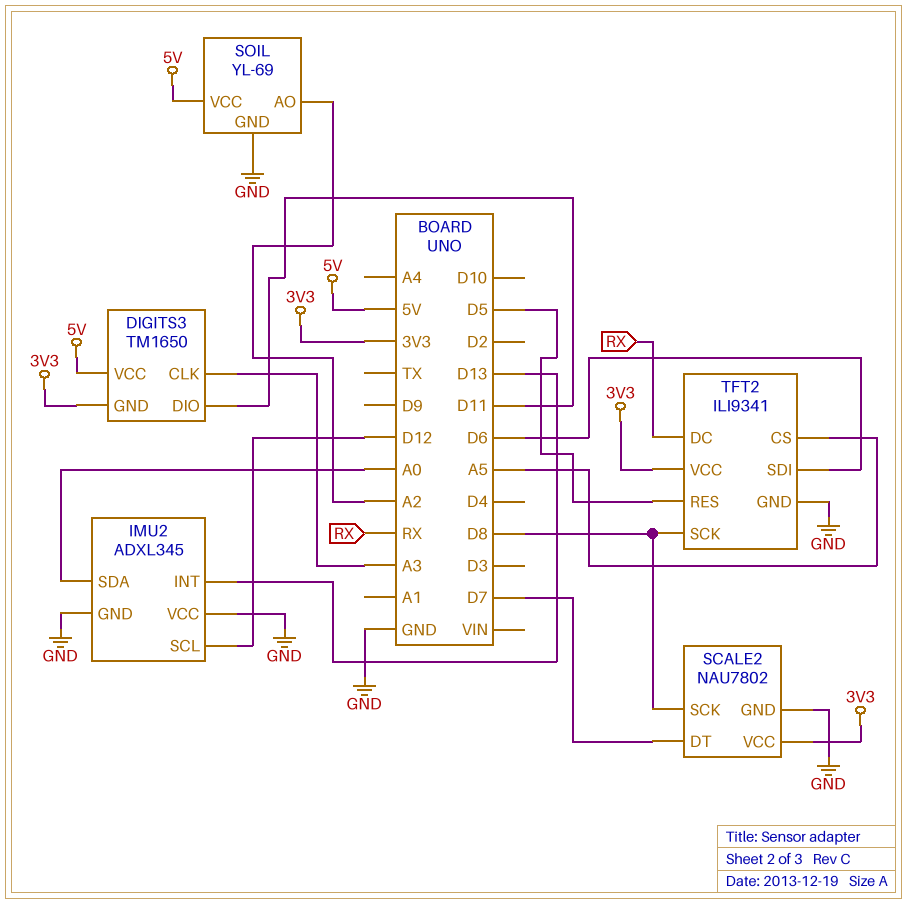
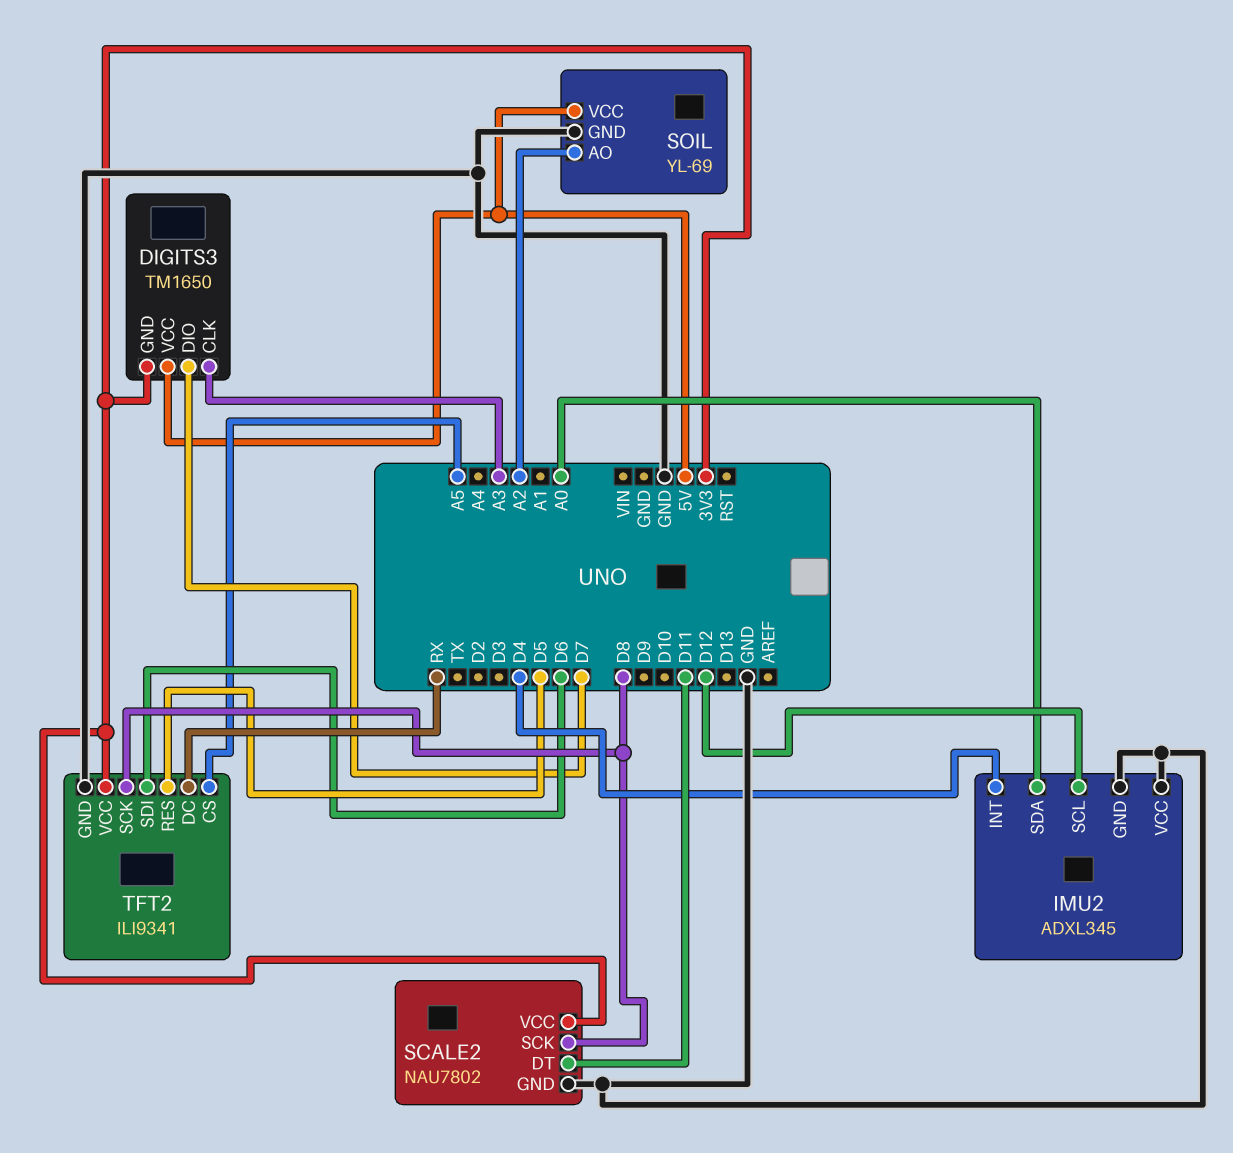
DIGITS3 pin DIO: D11 -> D7
IMU2 pin INT: D13 -> D4
SCALE2 pin DT: D7 -> D11

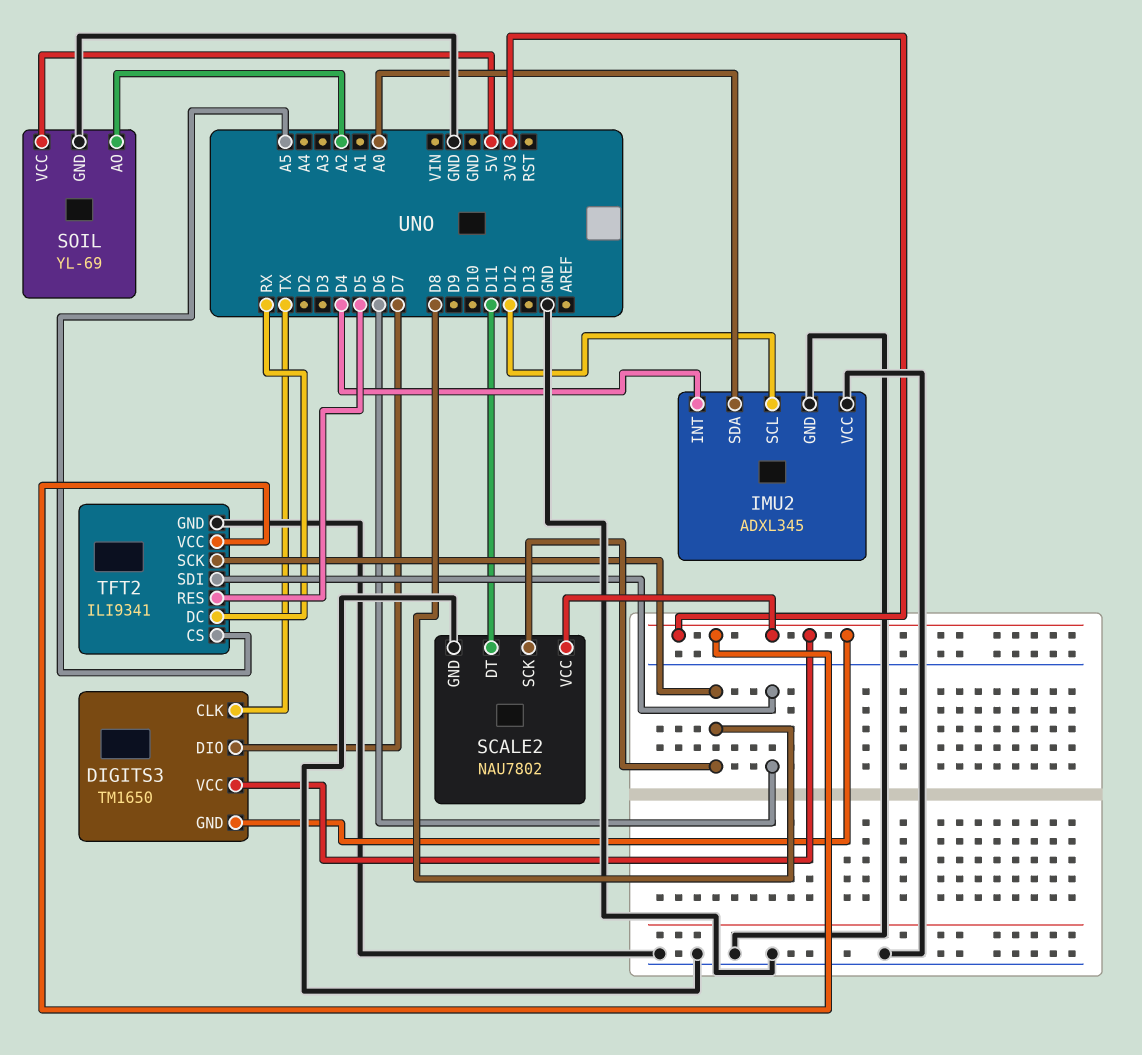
DIGITS3 pin CLK: A3 -> TX
DIGITS3 pin VCC: 5V -> 3V3

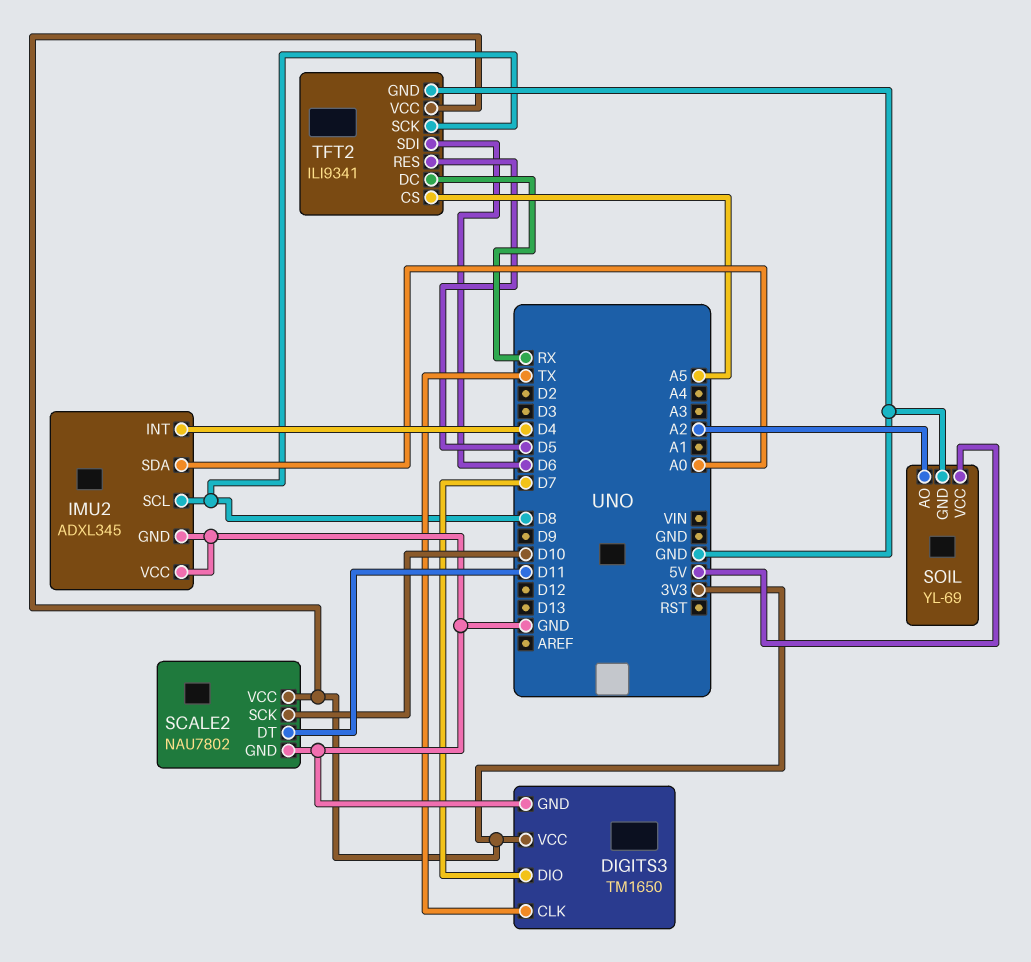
DIGITS3 pin GND: 3V3 -> GND
IMU2 pin SCL: D12 -> D8
SCALE2 pin SCK: D8 -> D10

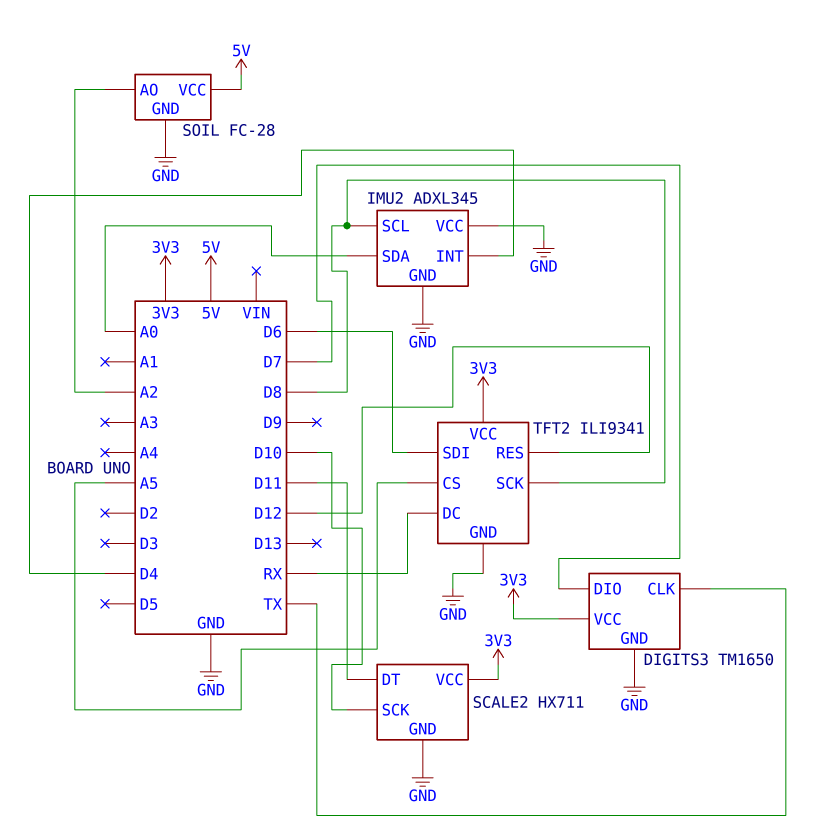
SCALE2: NAU7802 -> HX711
SOIL: YL-69 -> FC-28
TFT2 pin RES: D5 -> D12

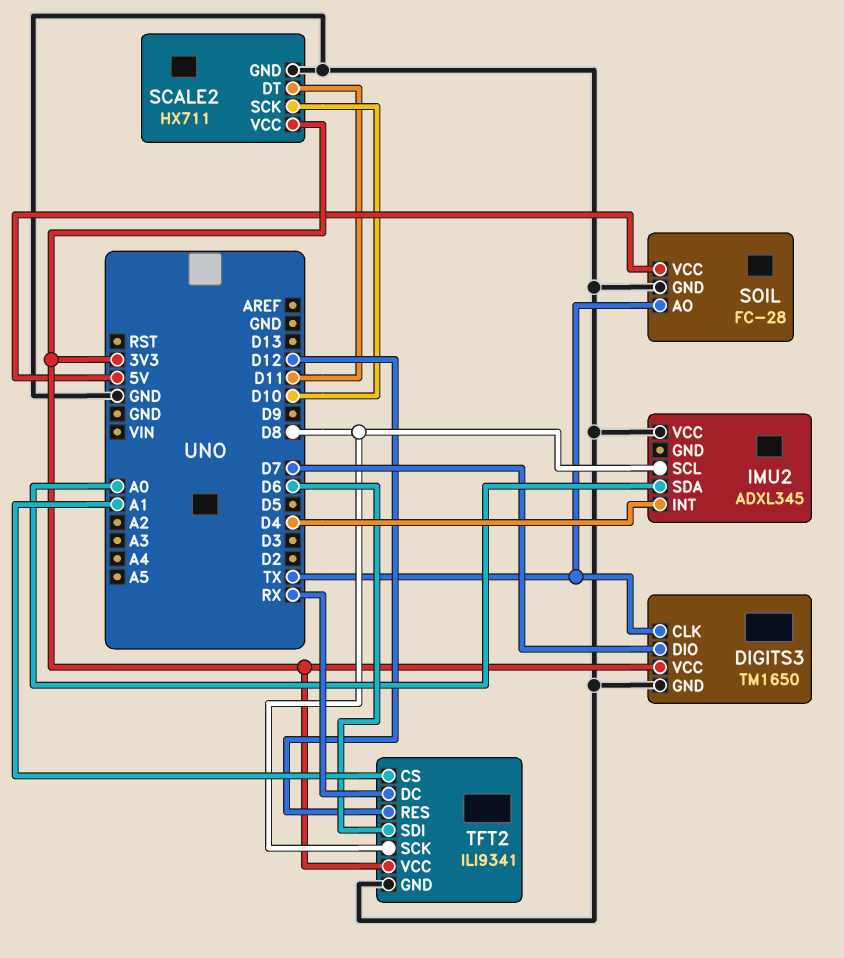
IMU2 pin GND: GND -> none
SOIL pin AO: A2 -> TX
TFT2 pin CS: A5 -> A1

